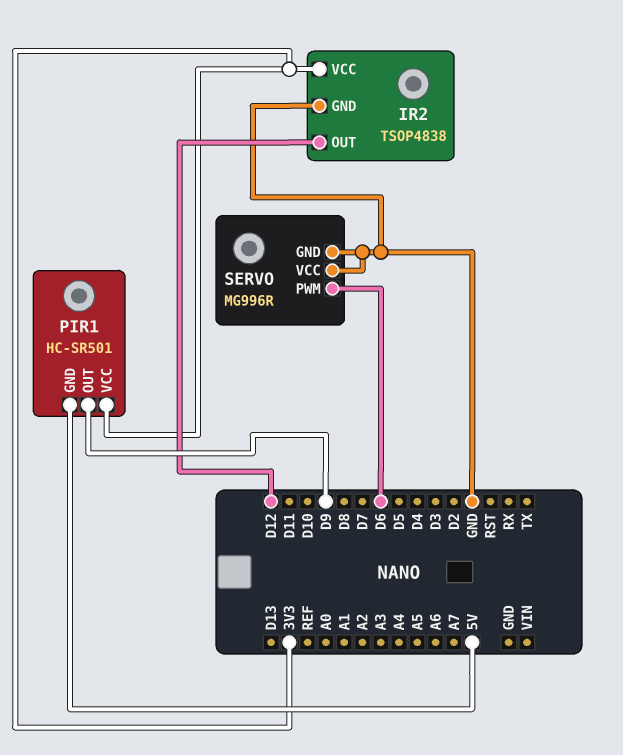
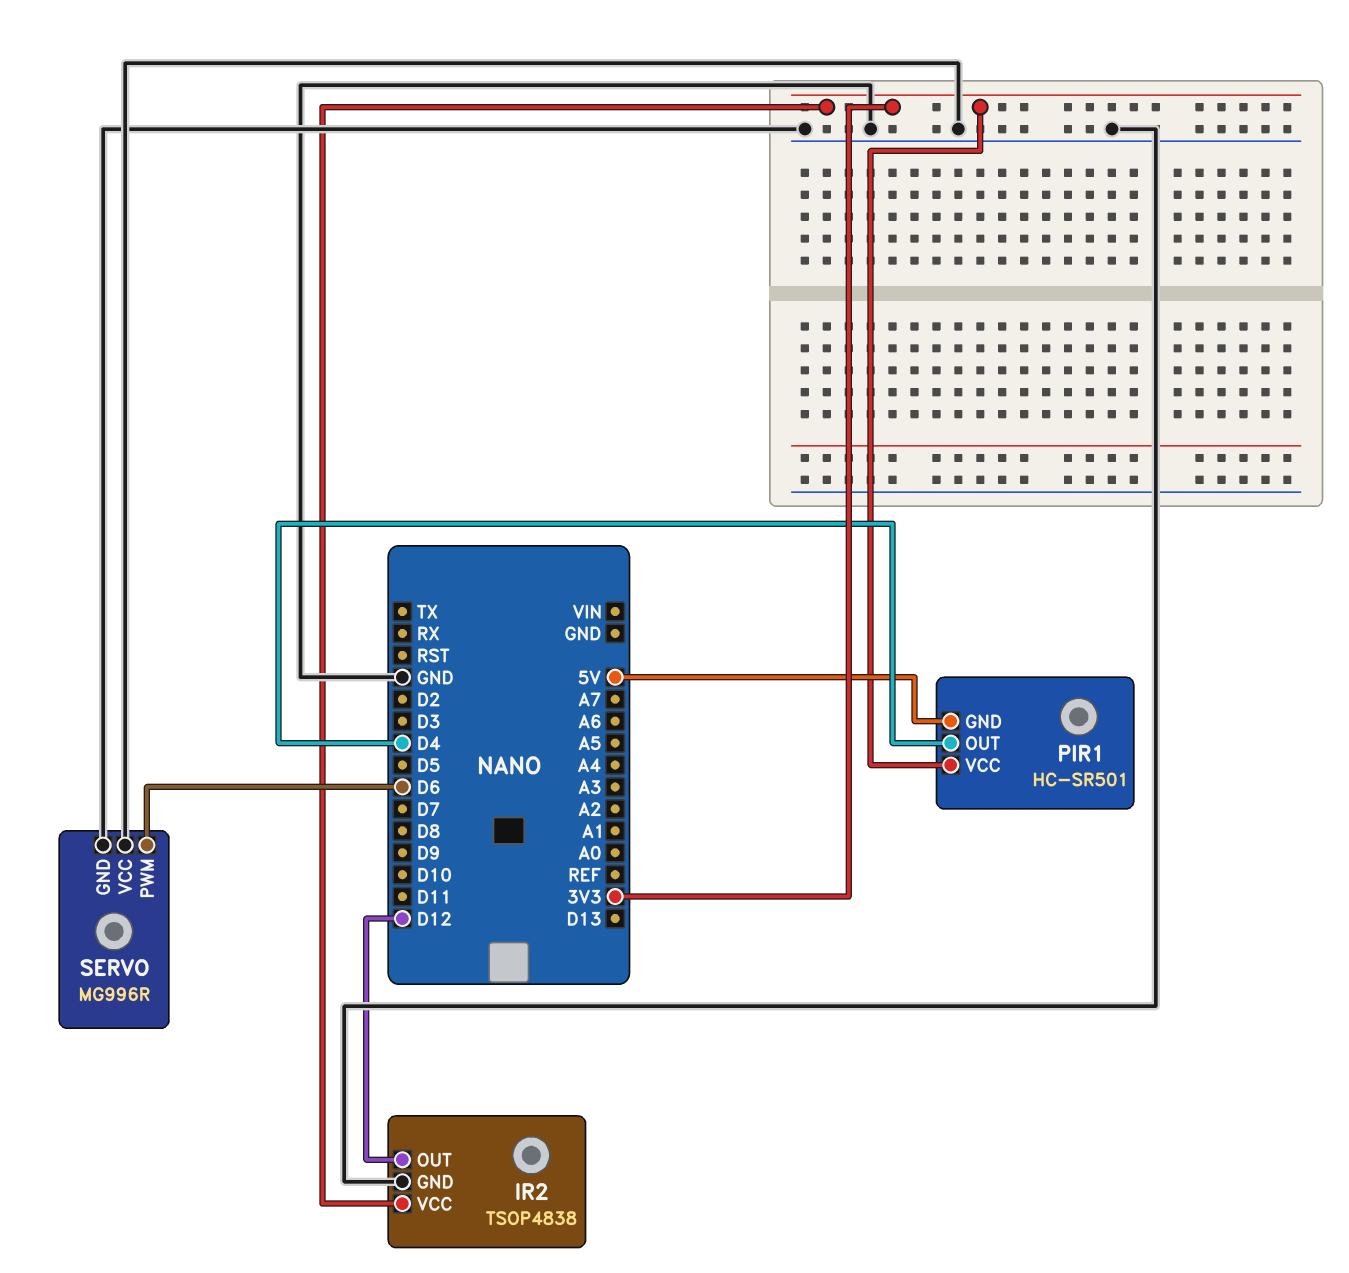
PIR1 pin OUT: D9 -> D4

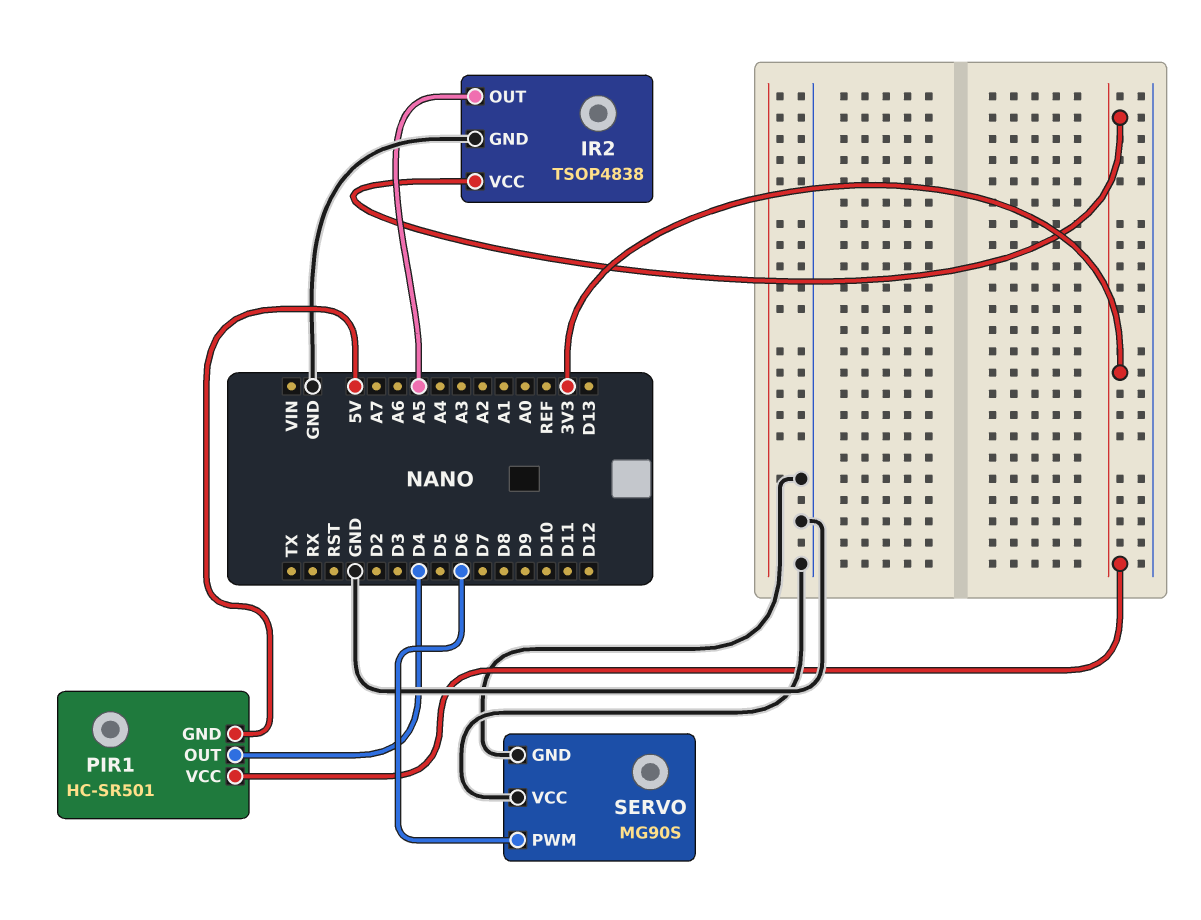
IR2 pin OUT: D12 -> A5
SERVO: MG996R -> MG90S

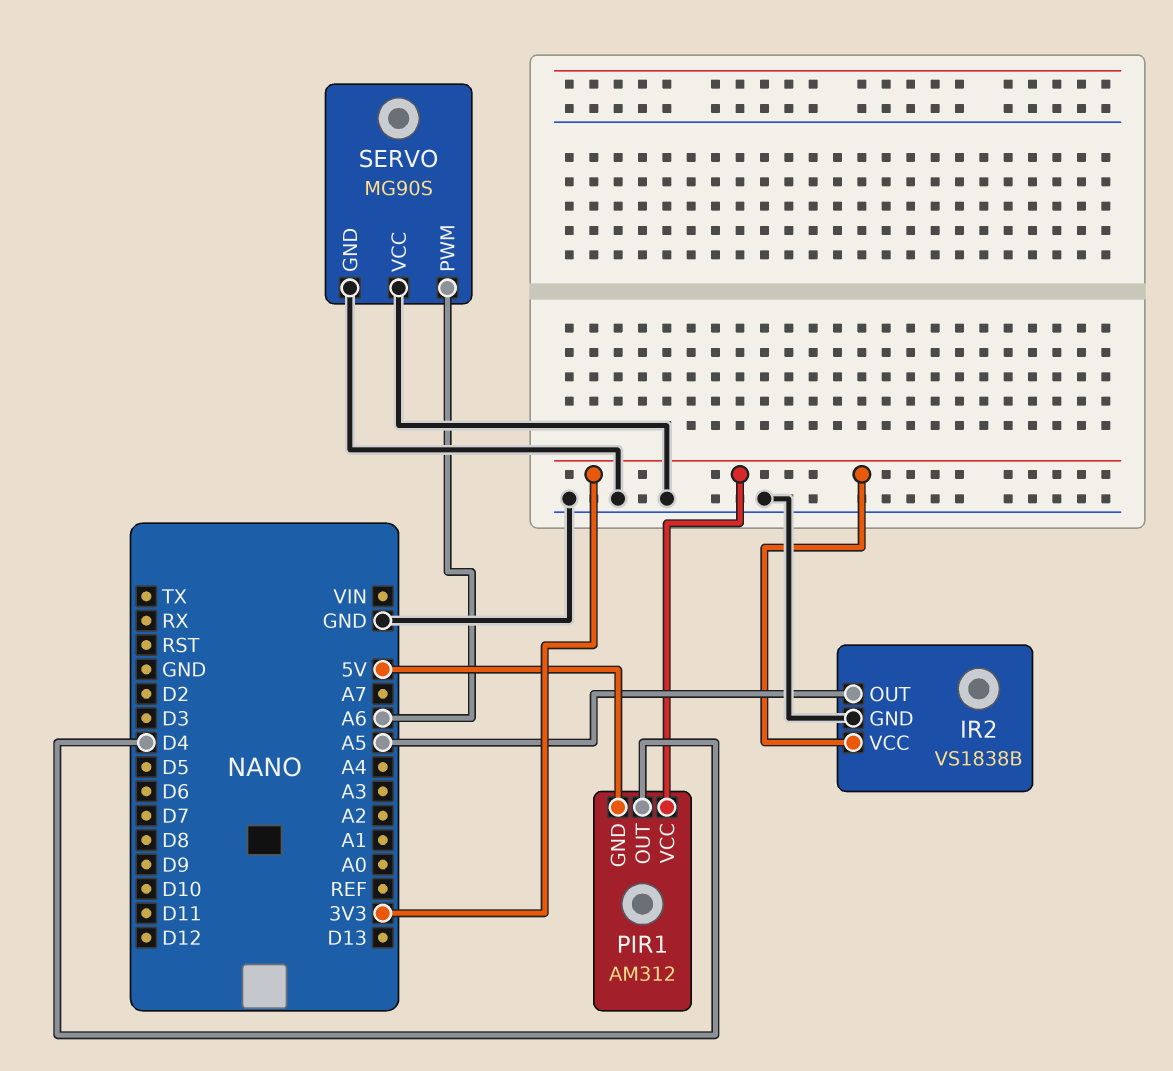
IR2: TSOP4838 -> VS1838B
PIR1: HC-SR501 -> AM312
SERVO pin PWM: D6 -> A6

